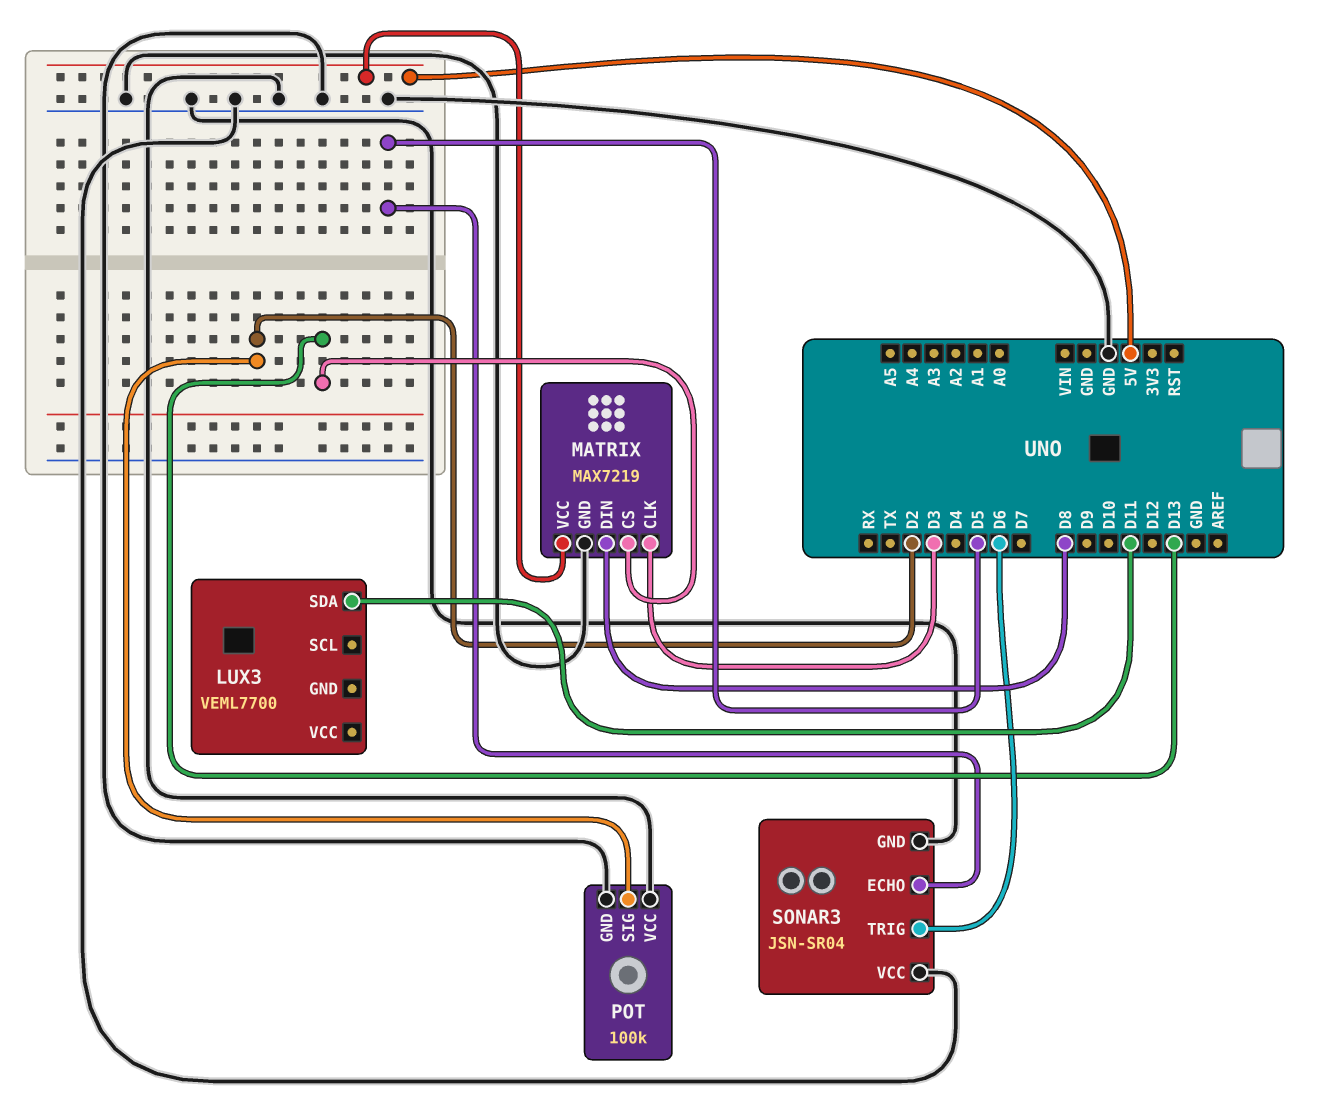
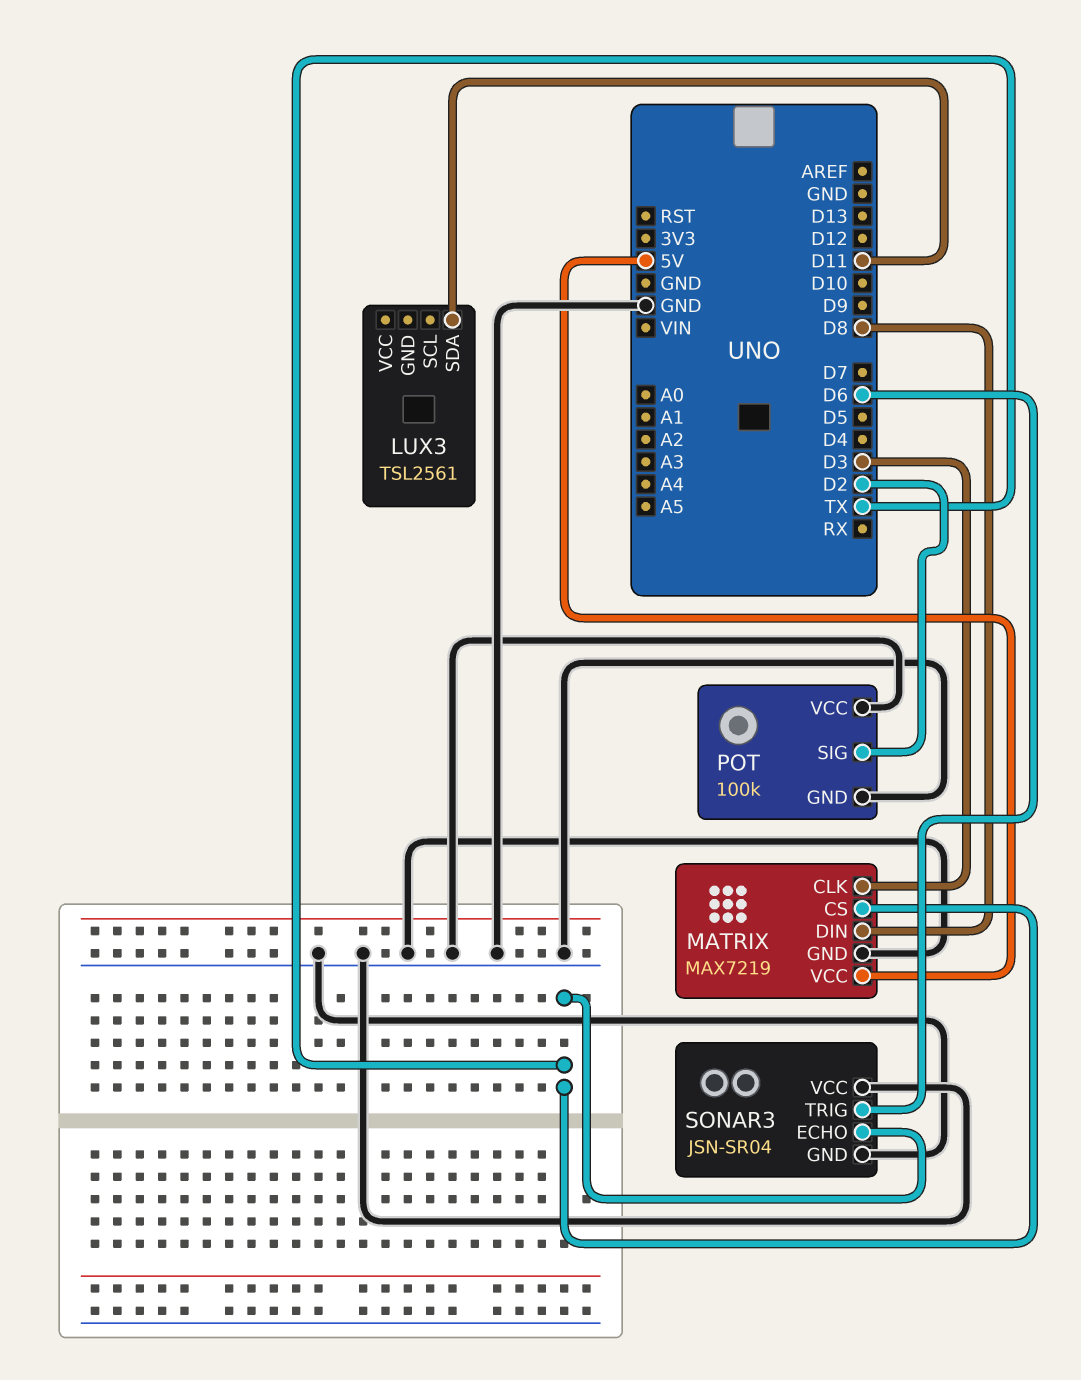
LUX3: VEML7700 -> TSL2561
MATRIX pin CS: D13 -> TX
SONAR3 pin ECHO: D5 -> TX

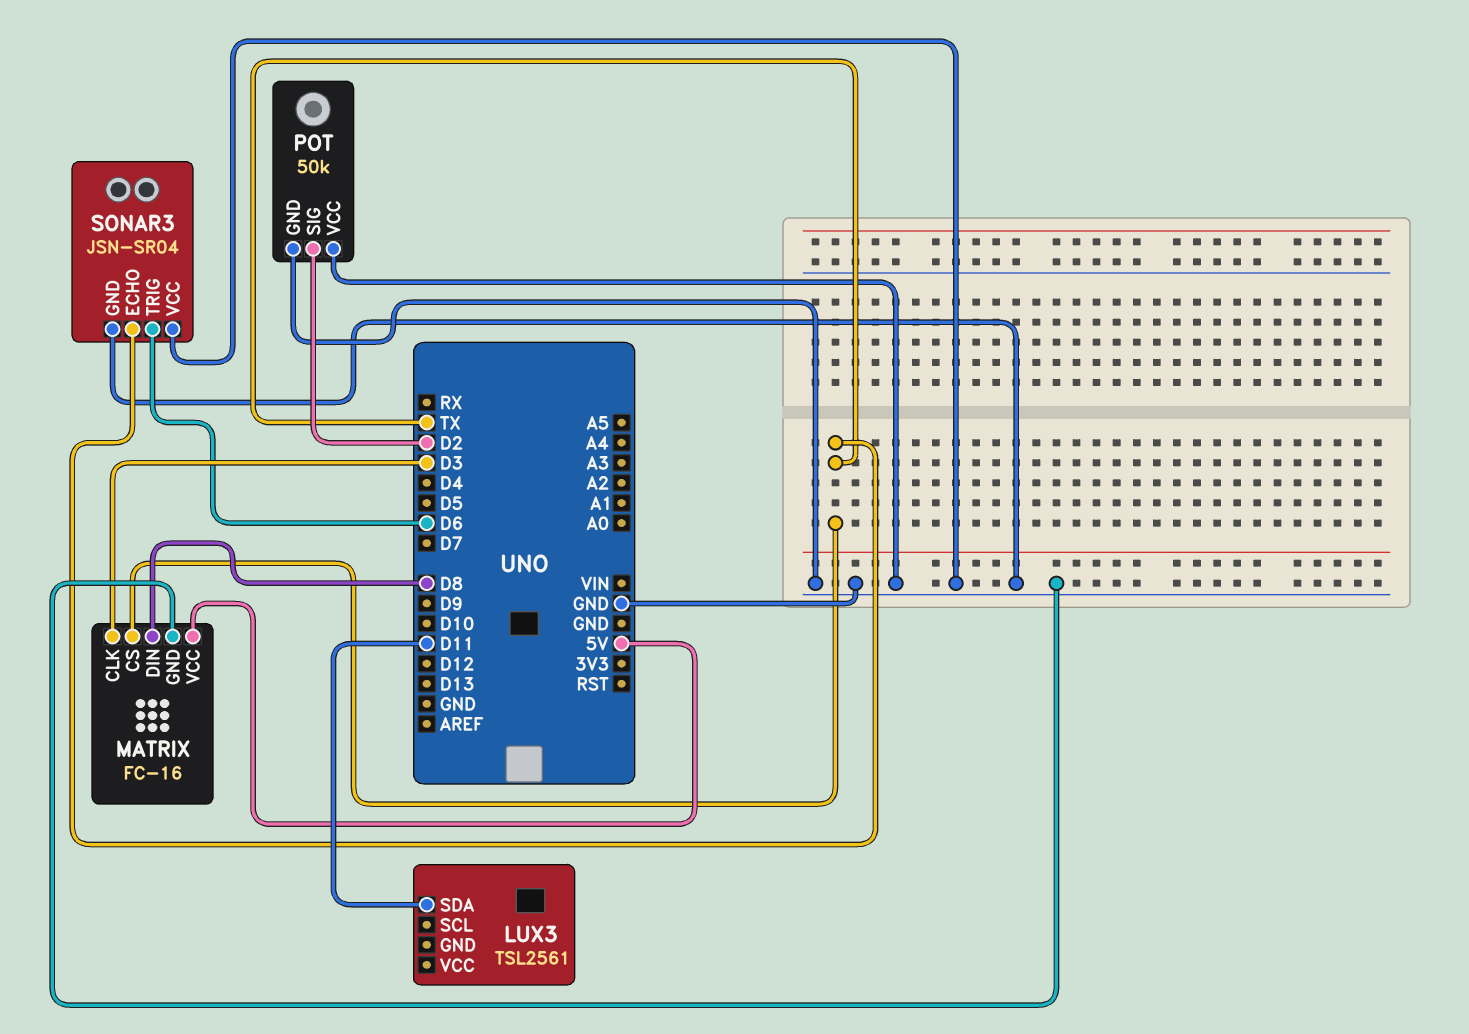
MATRIX: MAX7219 -> FC-16
POT: 100k -> 50k

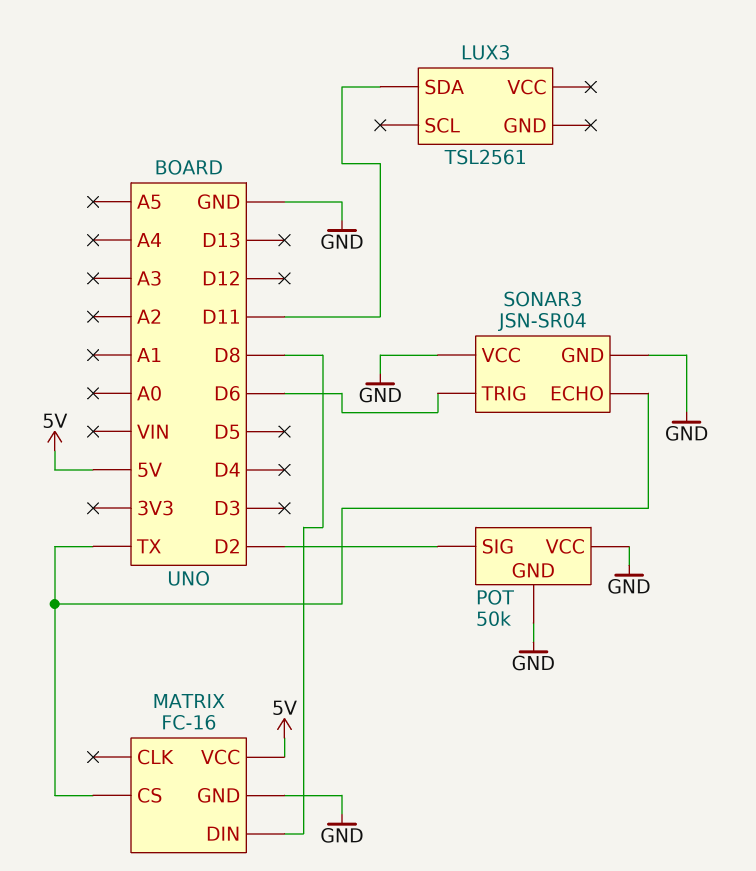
MATRIX pin CLK: D3 -> none

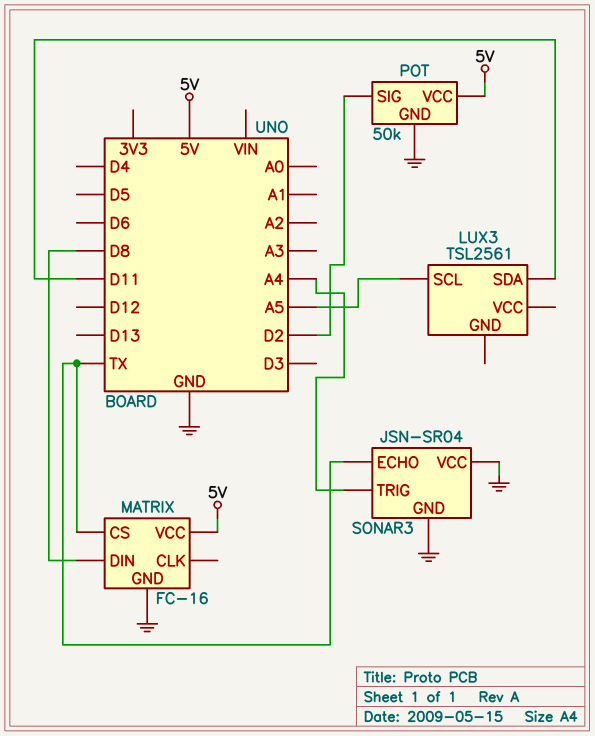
LUX3 pin SCL: none -> A5
POT pin VCC: GND -> 5V
SONAR3 pin TRIG: D6 -> A4

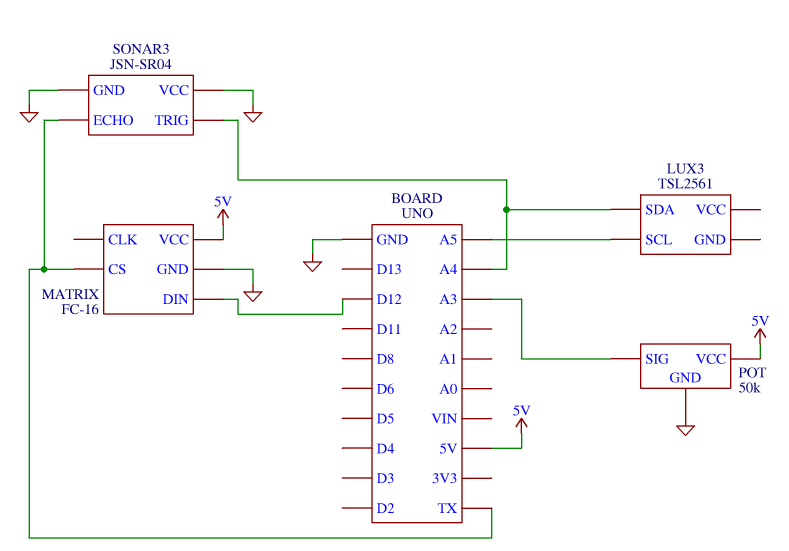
LUX3 pin SDA: D11 -> A4
MATRIX pin DIN: D8 -> D12
POT pin SIG: D2 -> A3

